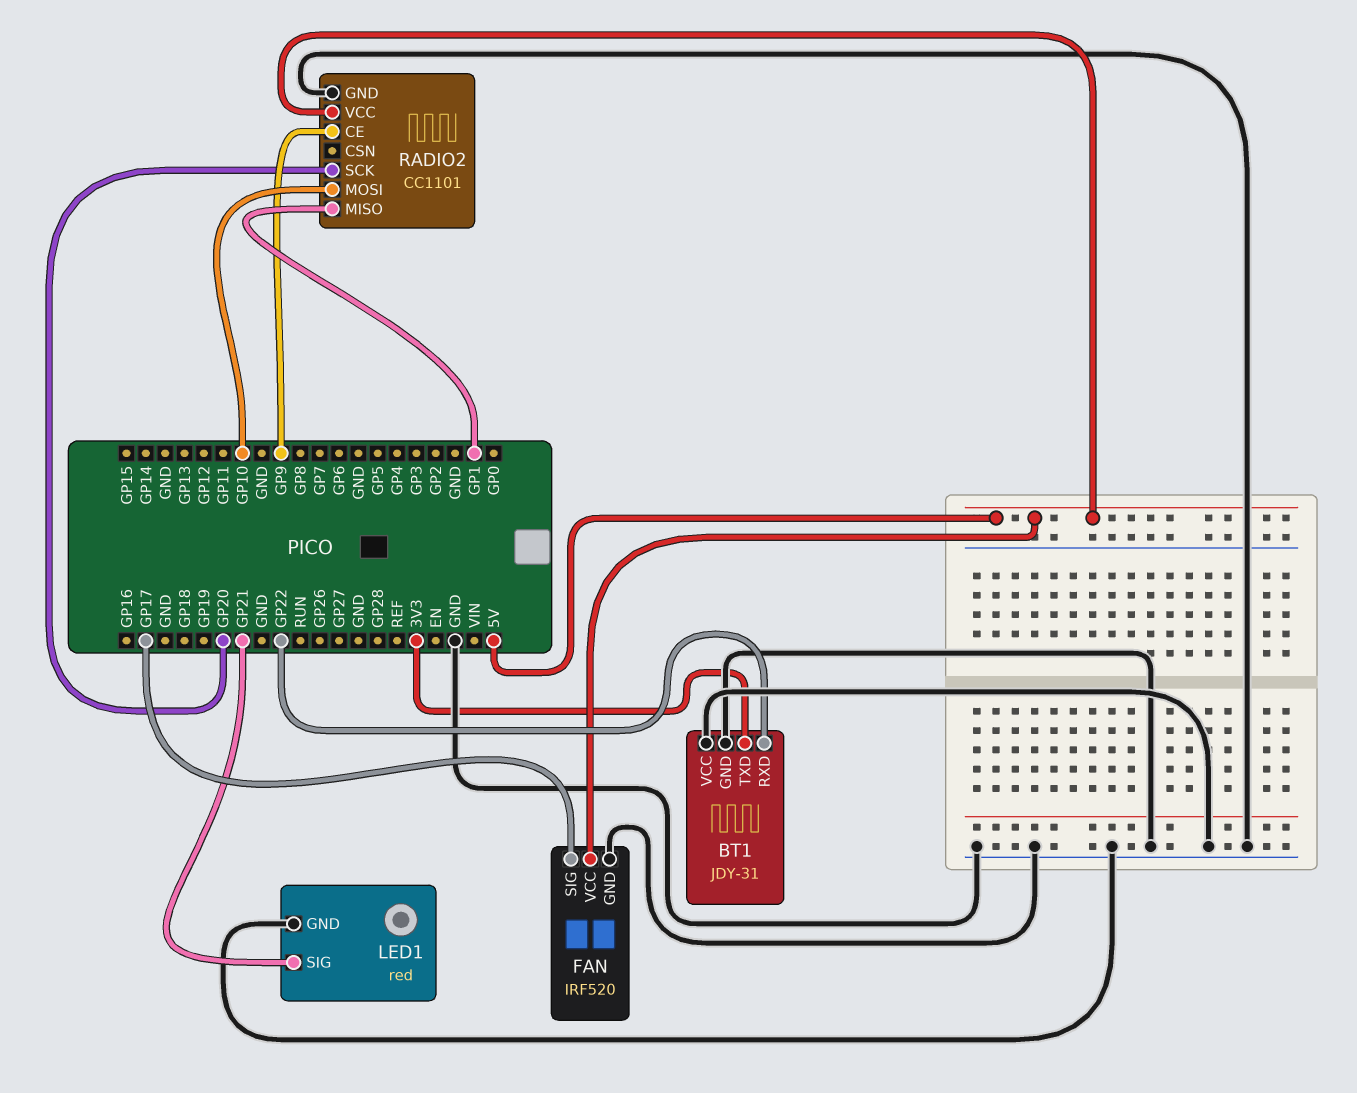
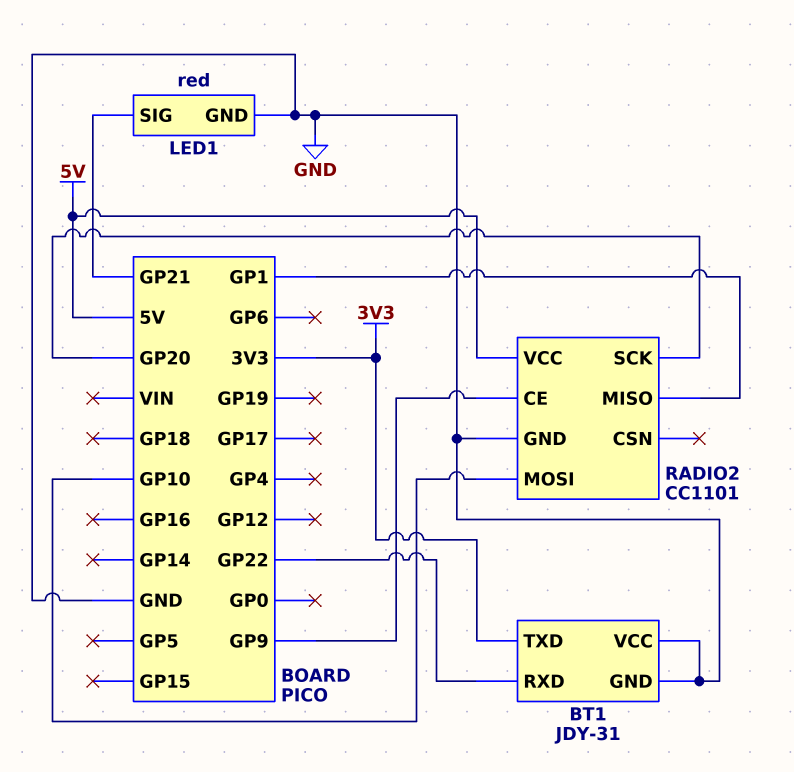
FAN: IRF520 -> none
FAN pin GND: GND -> none
FAN pin SIG: GP17 -> none
FAN pin VCC: 5V -> none

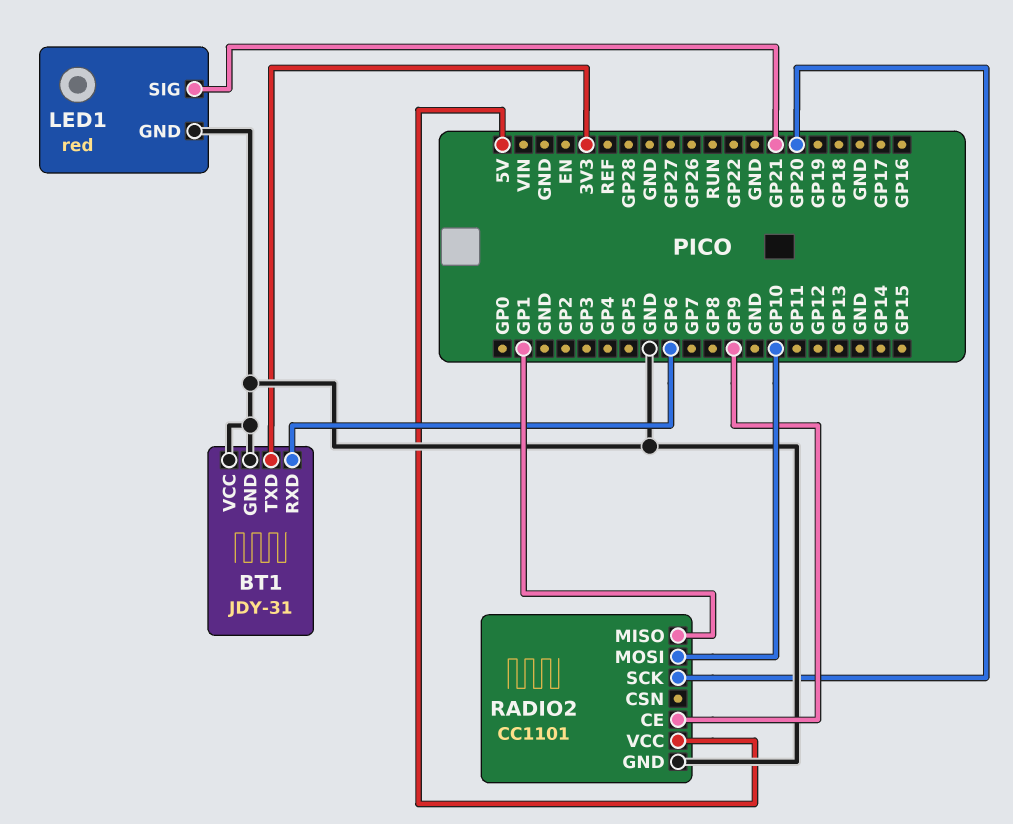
BT1 pin RXD: GP22 -> GP6

